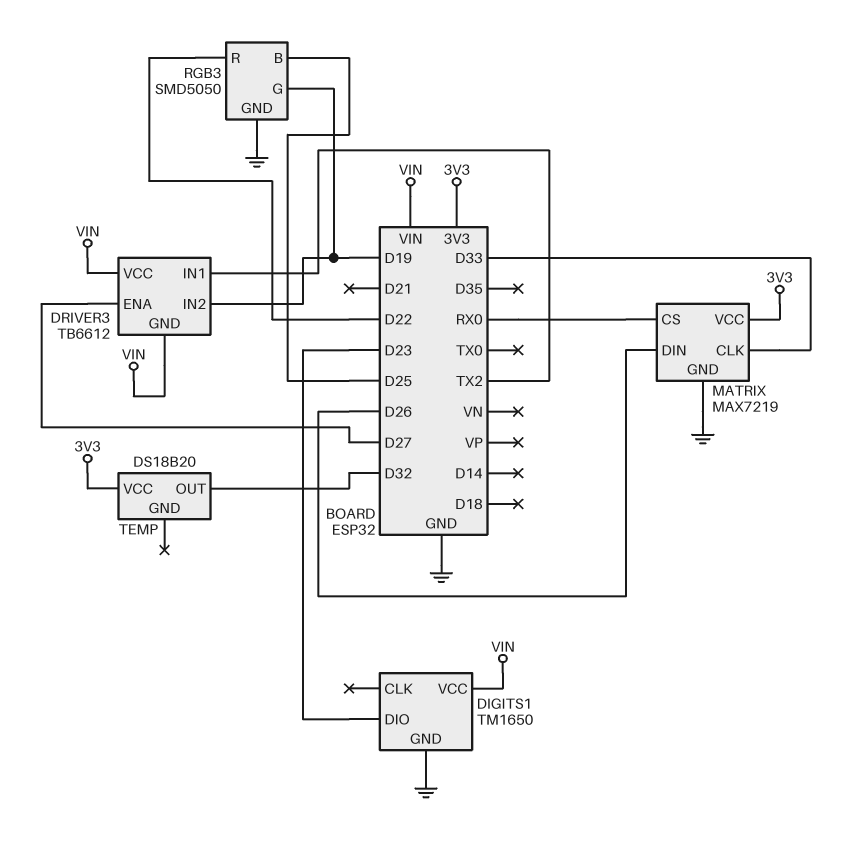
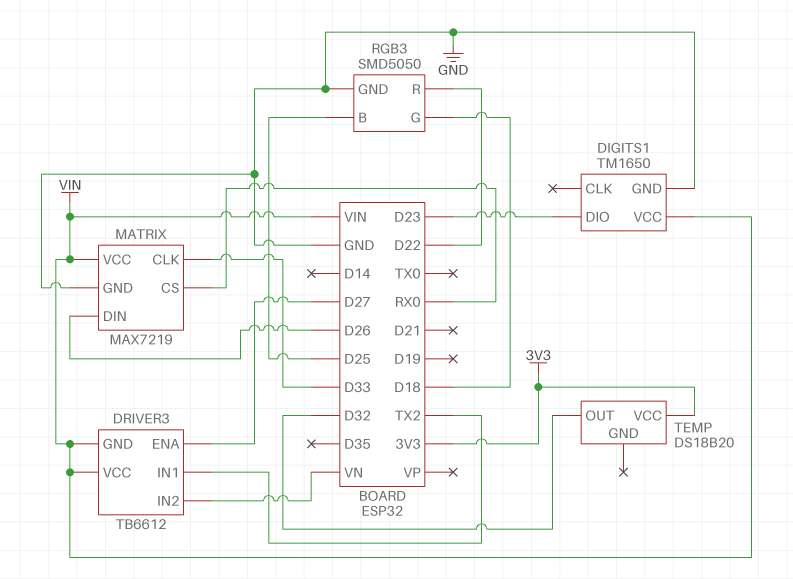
DRIVER3 pin IN2: D19 -> VN
MATRIX pin VCC: 3V3 -> VIN
RGB3 pin G: D19 -> D18

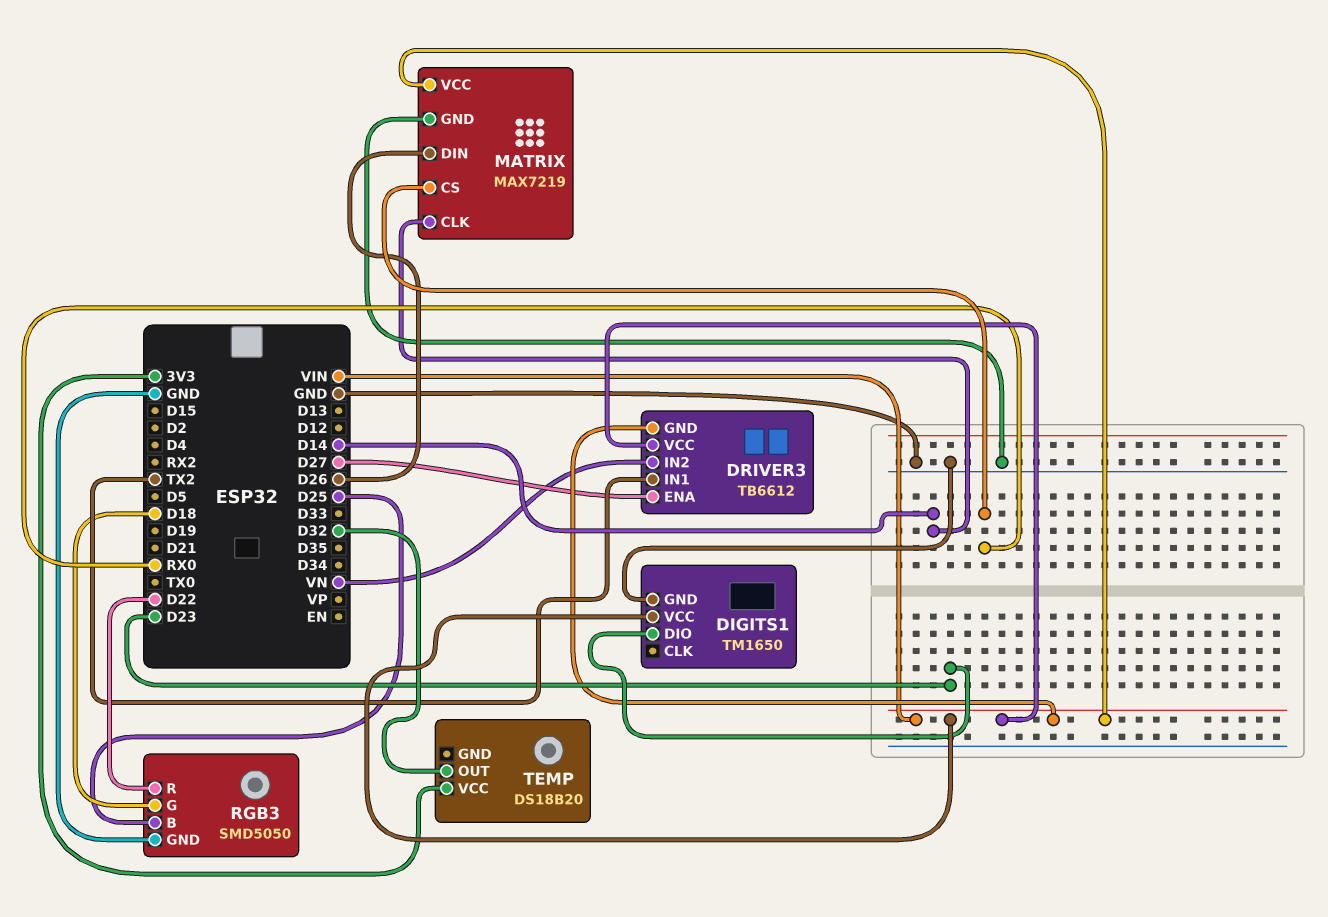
MATRIX pin CLK: D33 -> D14

